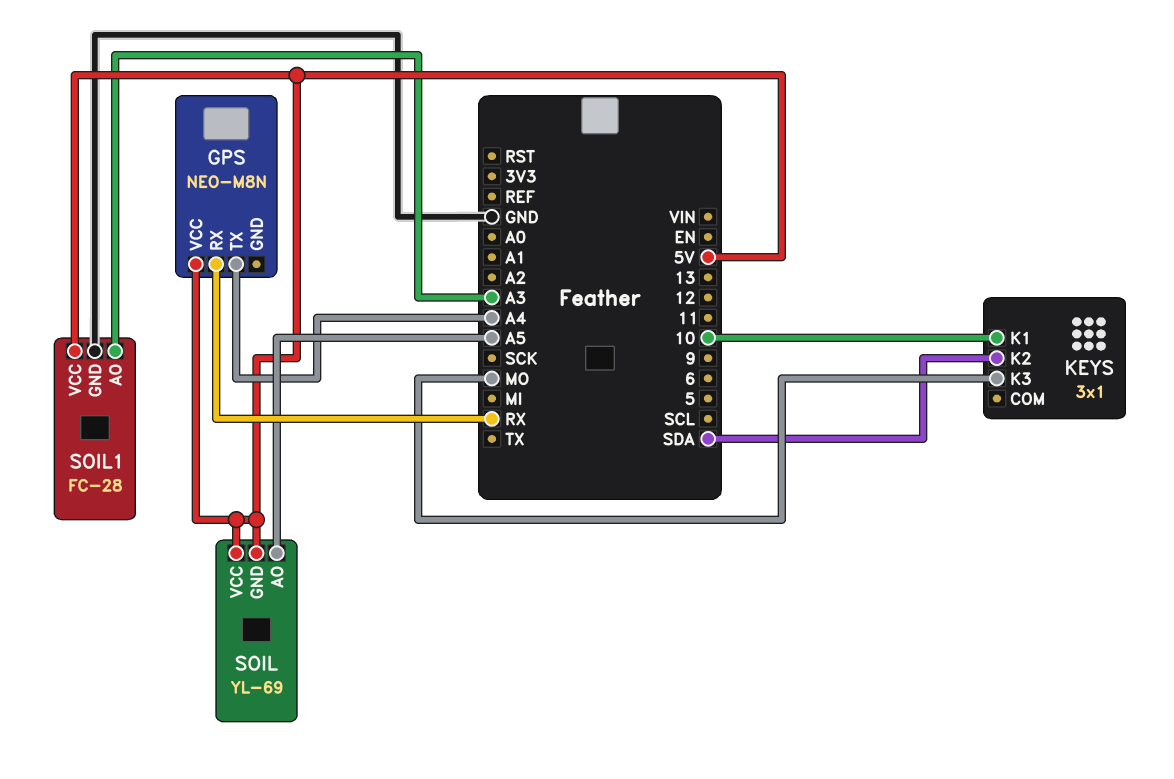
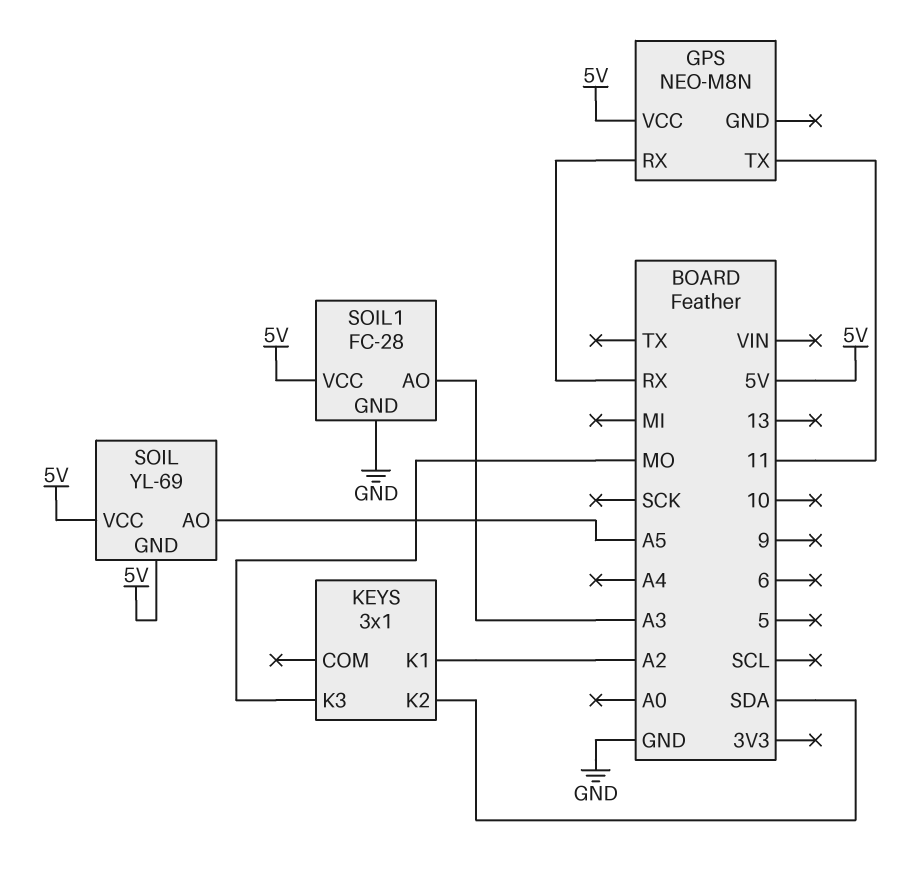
GPS pin TX: A4 -> 11
KEYS pin K1: 10 -> A2

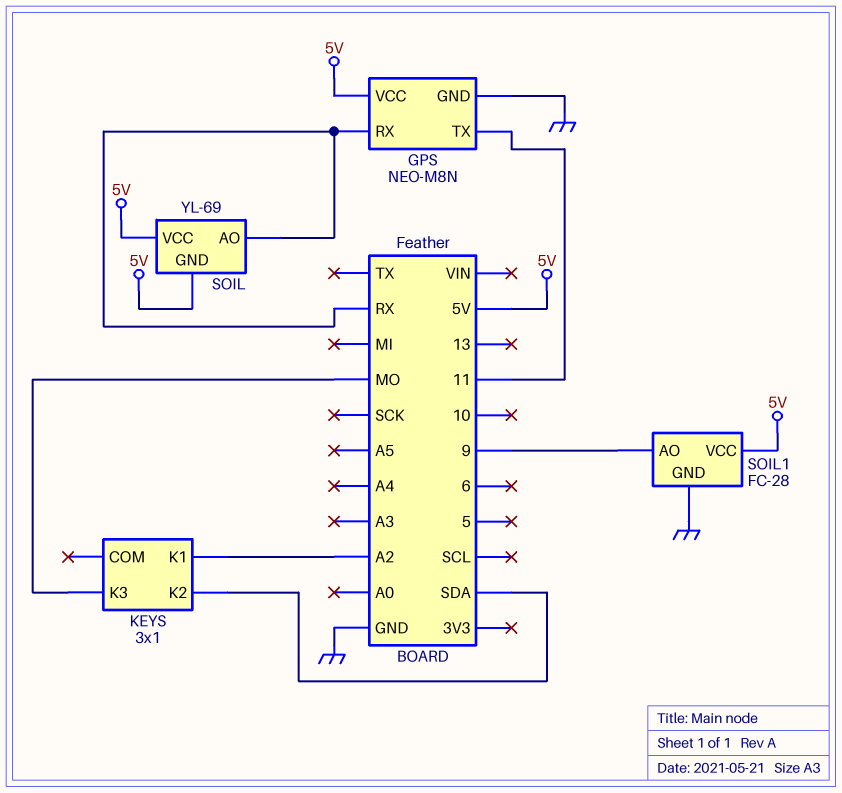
GPS pin GND: none -> GND
SOIL pin AO: A5 -> RX
SOIL1 pin AO: A3 -> 9

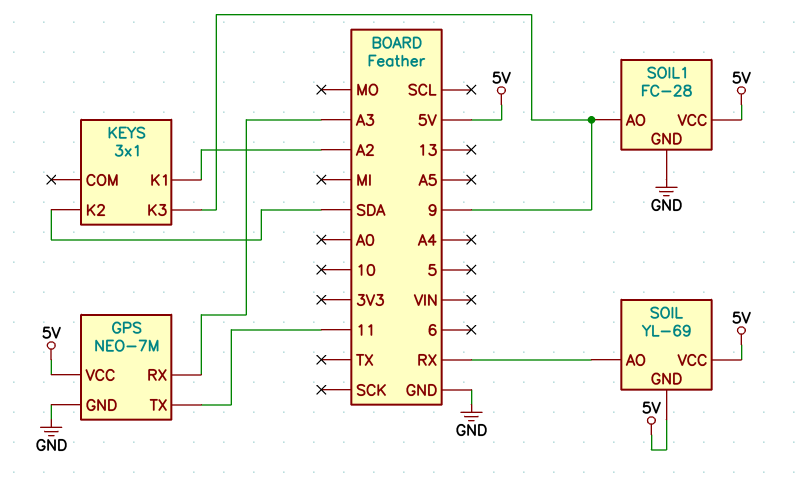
GPS: NEO-M8N -> NEO-7M
GPS pin RX: RX -> A3
KEYS pin K3: MO -> 9

